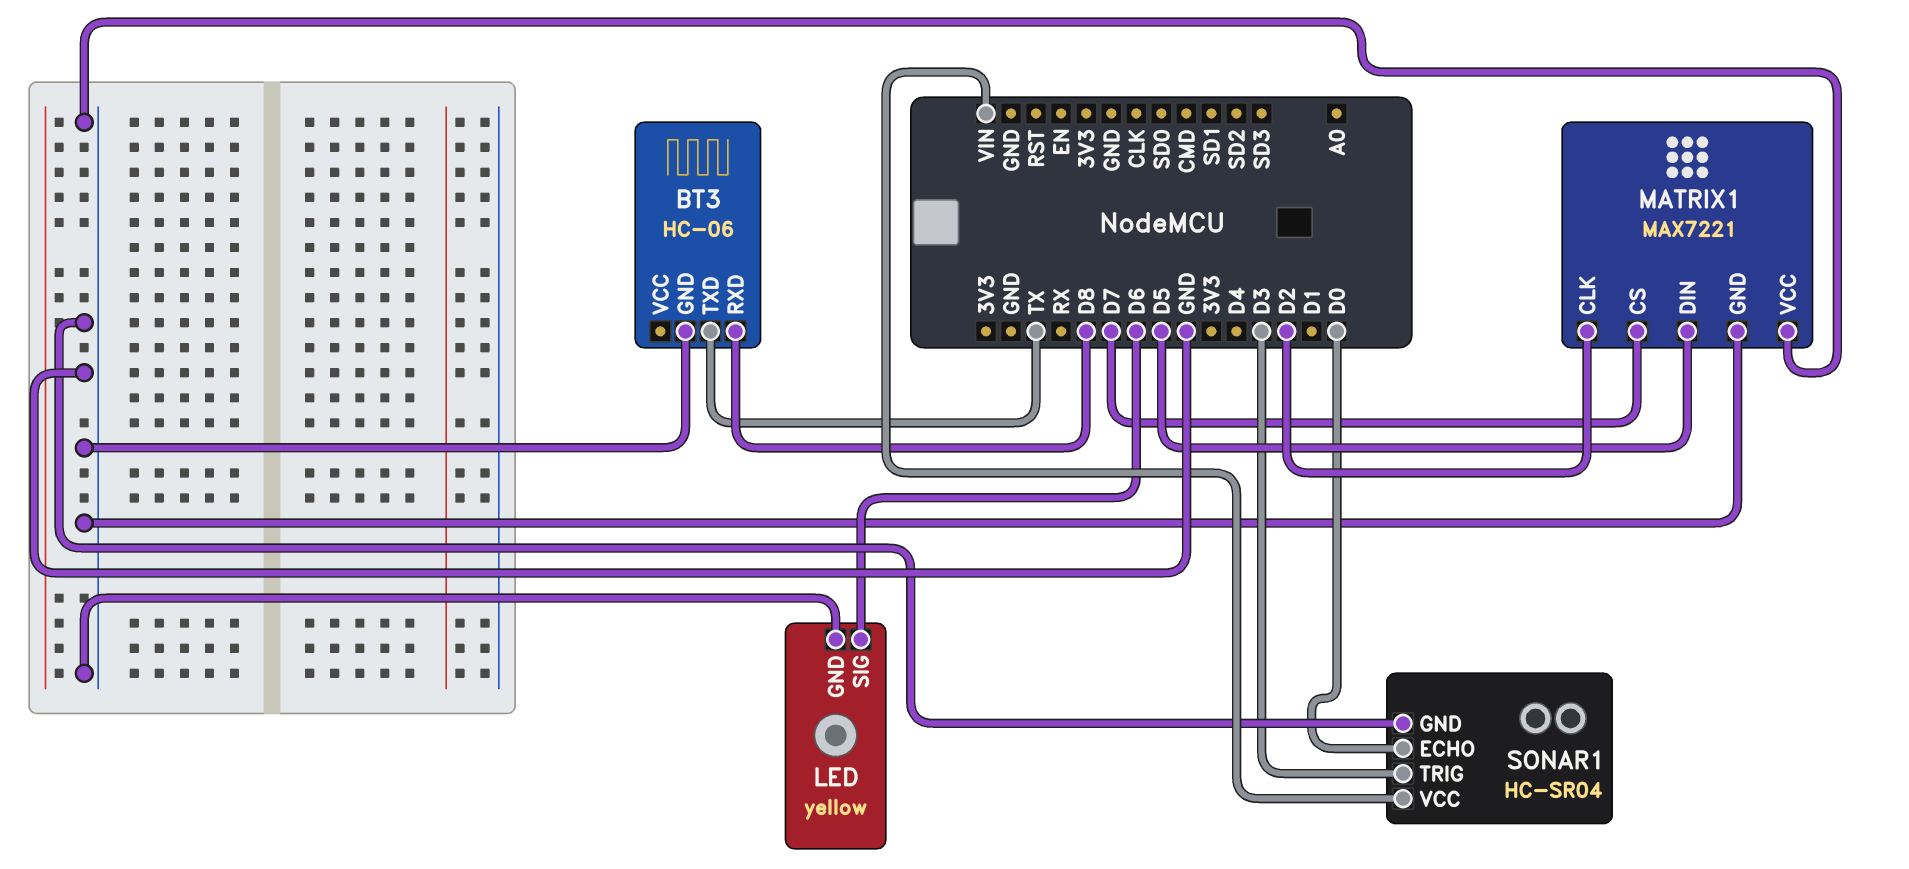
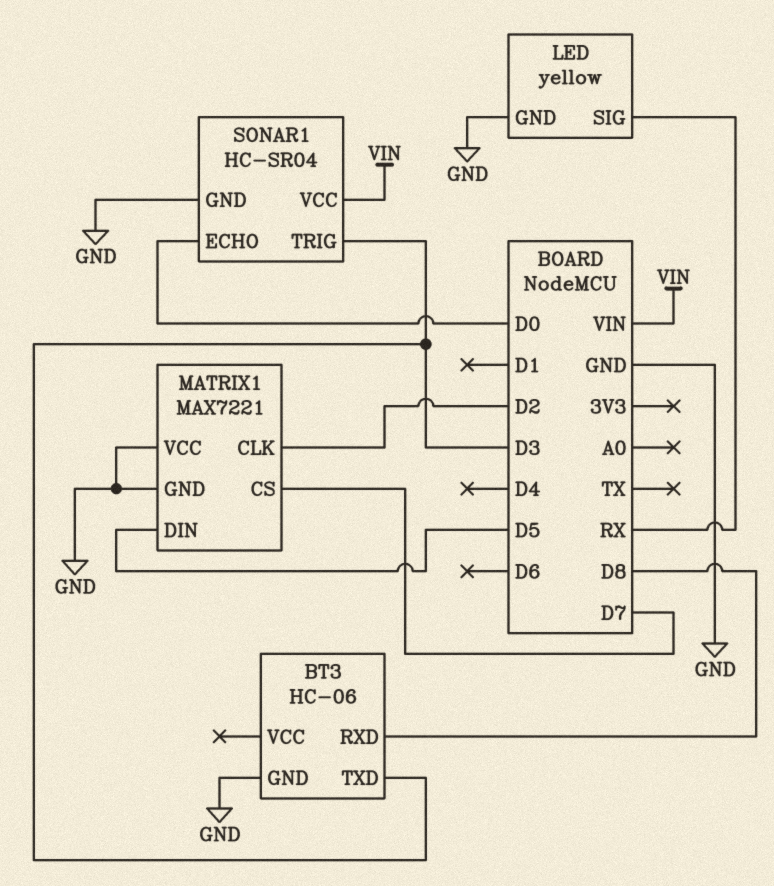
BT3 pin TXD: TX -> D3
LED pin SIG: D6 -> RX

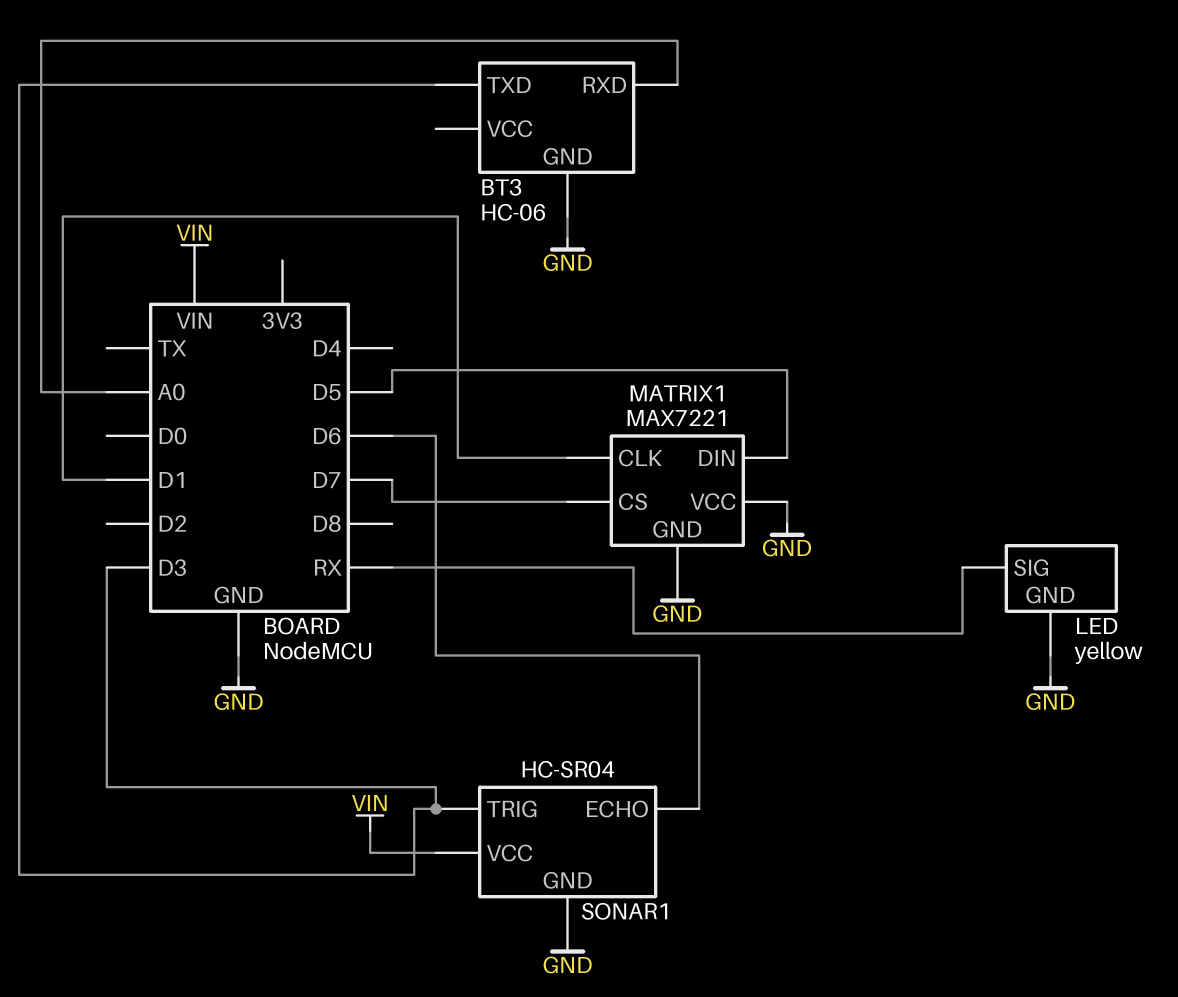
BT3 pin RXD: D8 -> A0
MATRIX1 pin CLK: D2 -> D1
SONAR1 pin ECHO: D0 -> D6

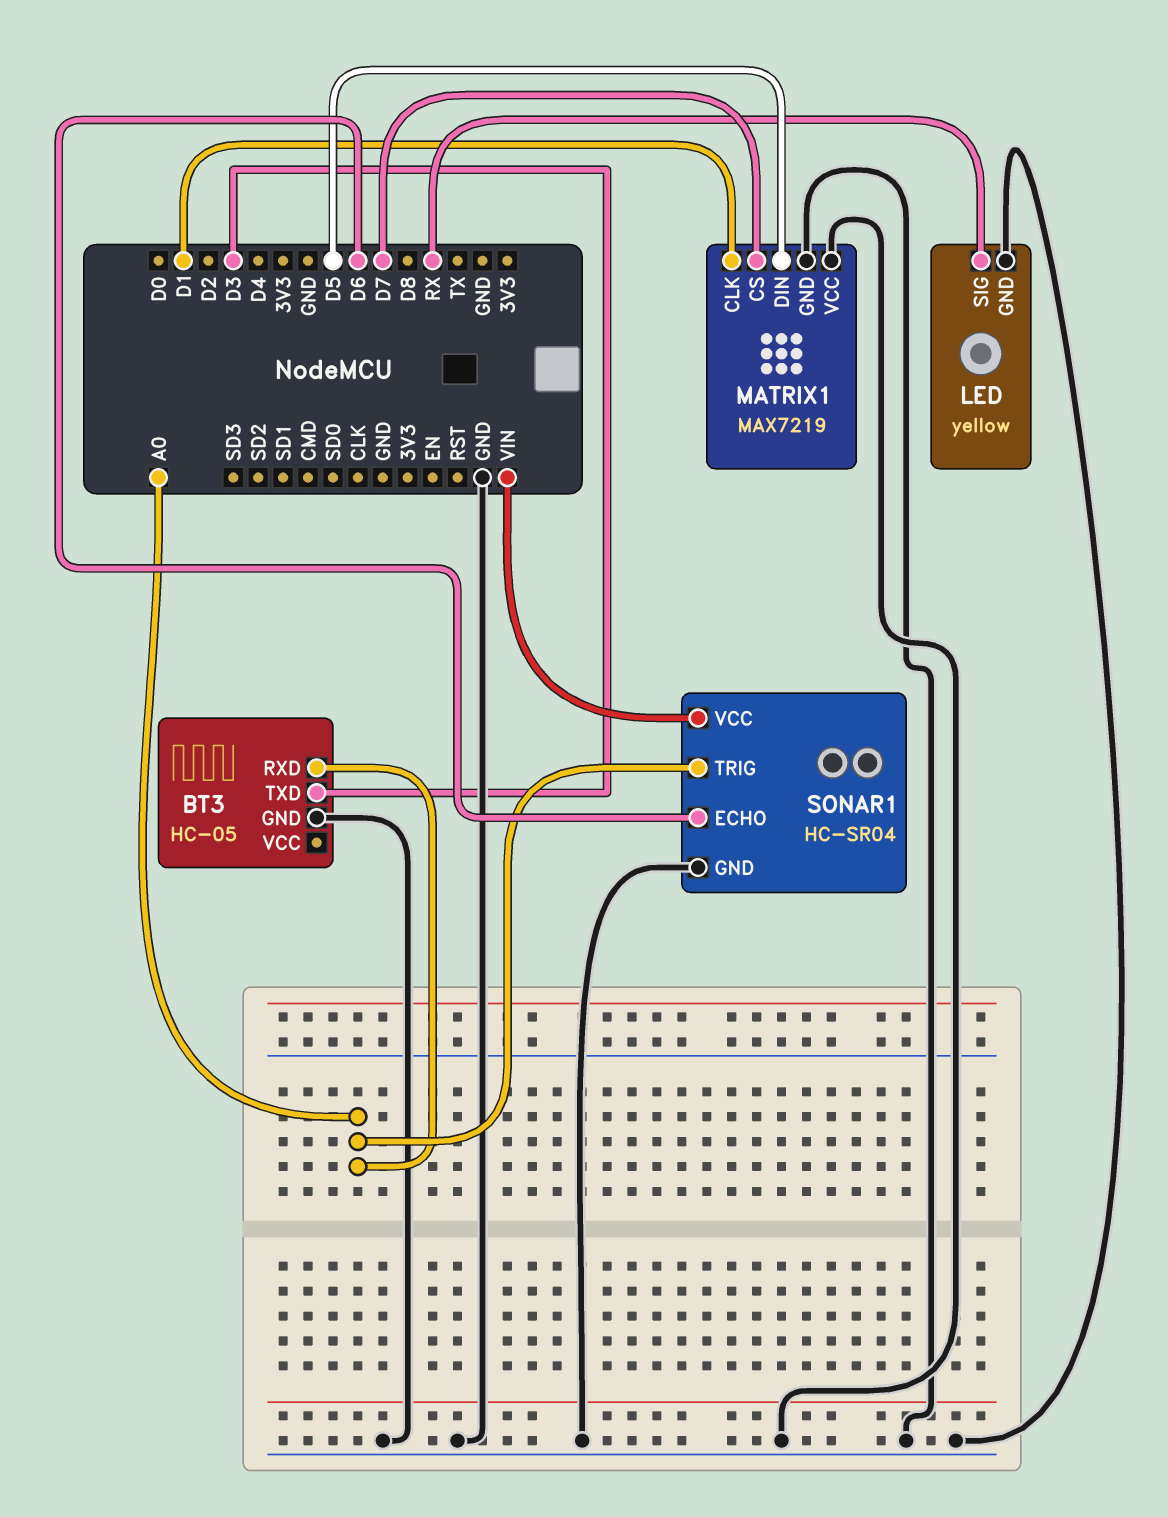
BT3: HC-06 -> HC-05
MATRIX1: MAX7221 -> MAX7219
SONAR1 pin TRIG: D3 -> A0

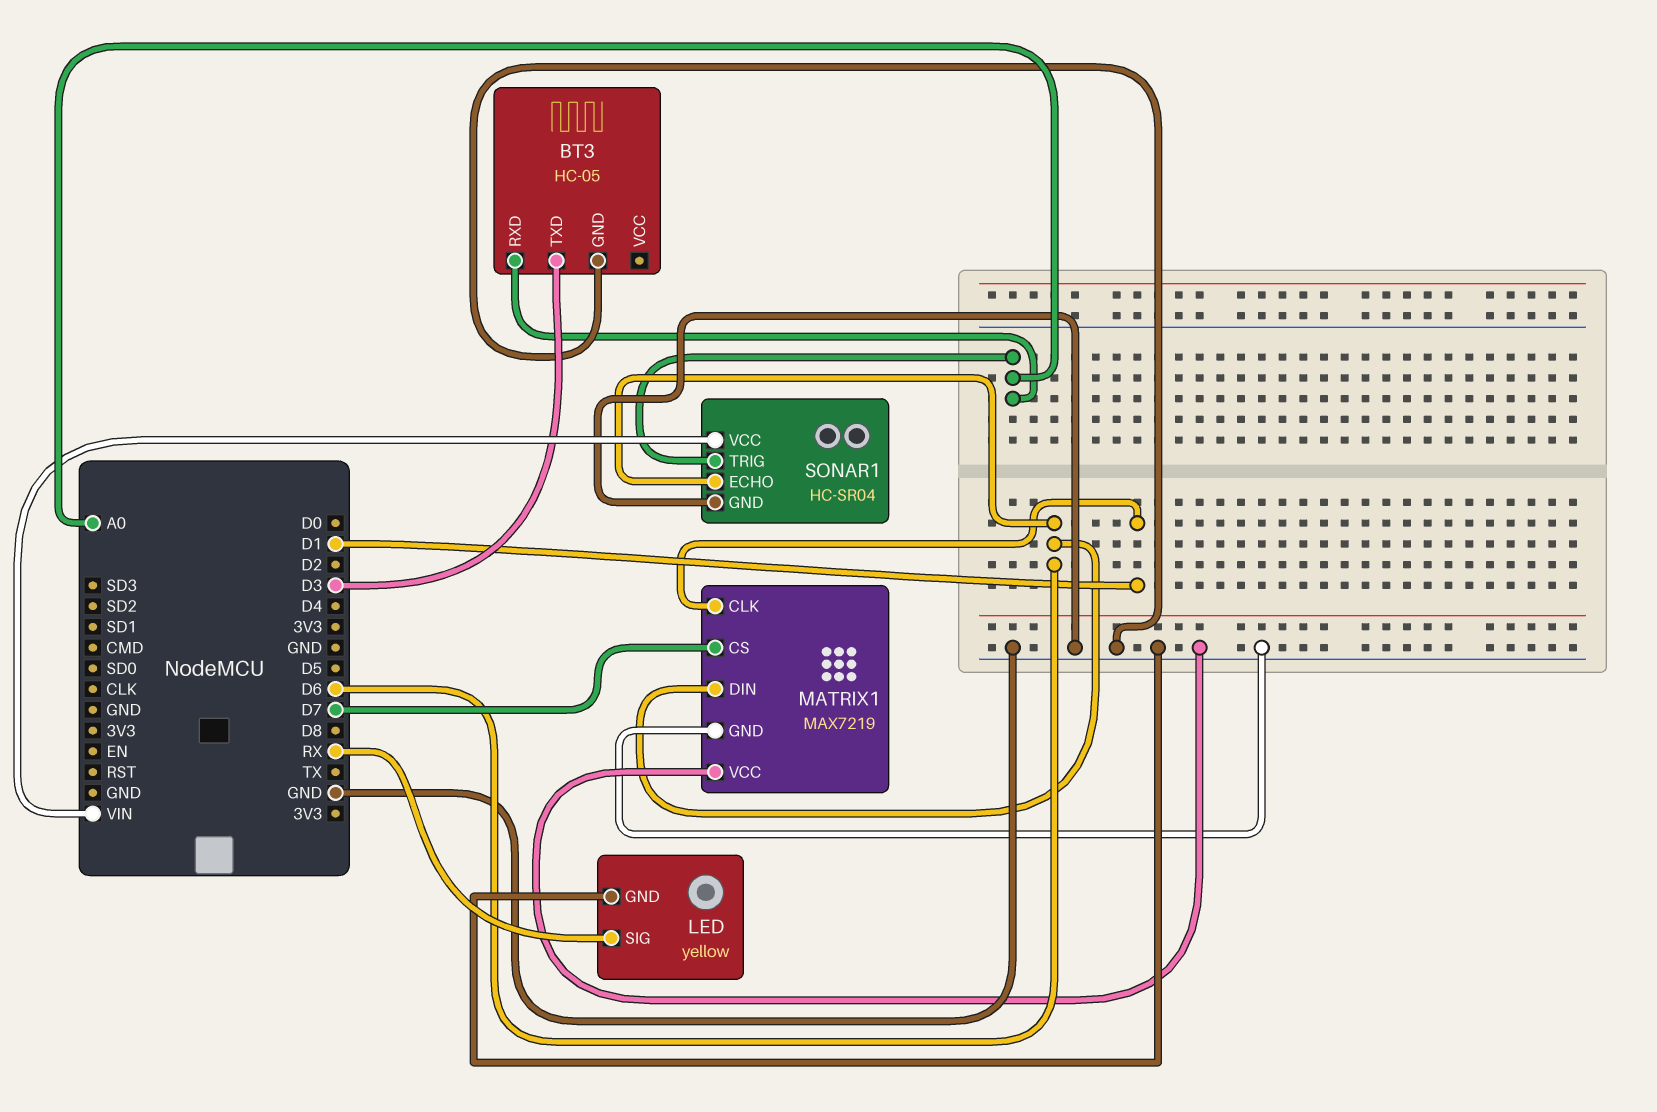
MATRIX1 pin DIN: D5 -> D6

